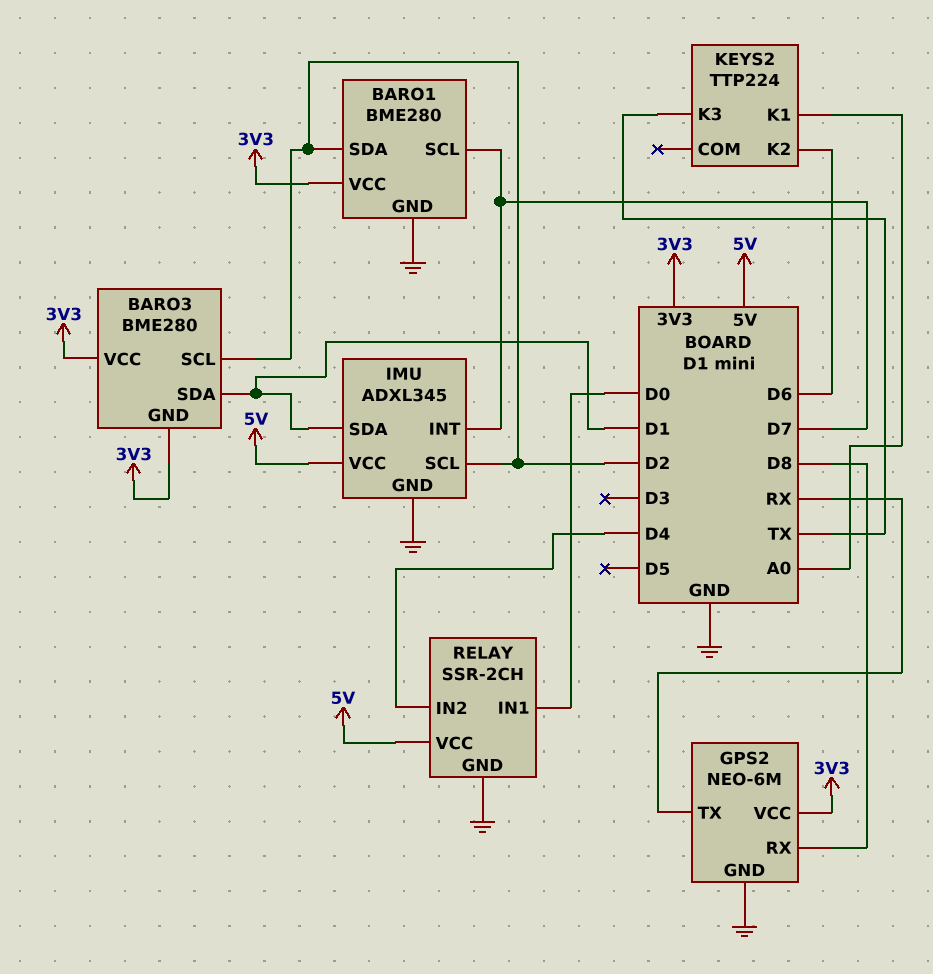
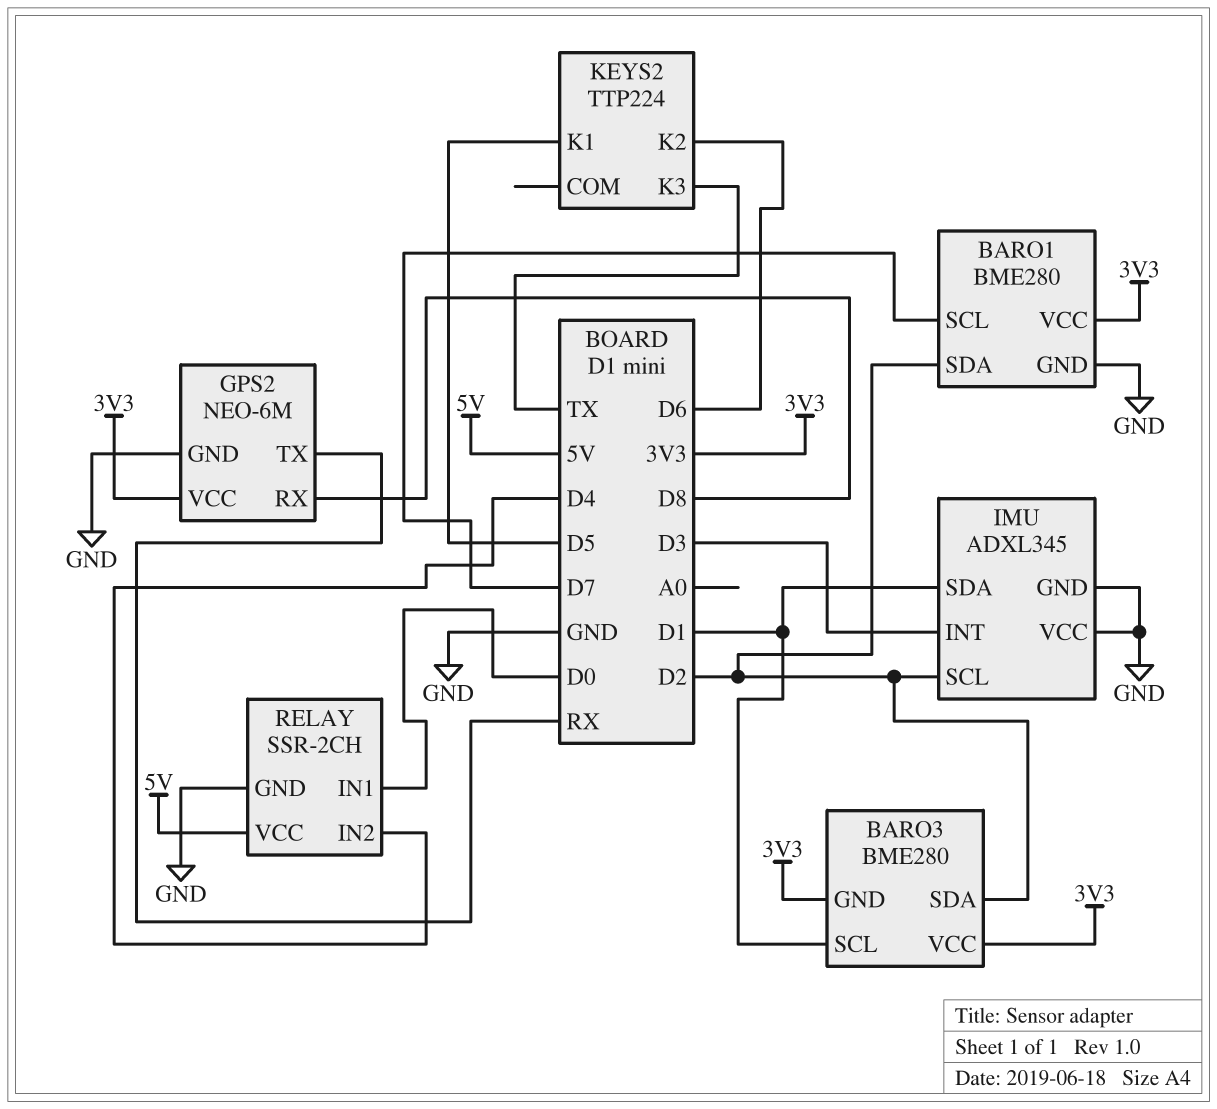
BARO3 pin SCL: D2 -> D1
BARO3 pin SDA: D1 -> D2
IMU pin INT: D7 -> D3
IMU pin VCC: 5V -> GND
KEYS2 pin K1: A0 -> D5

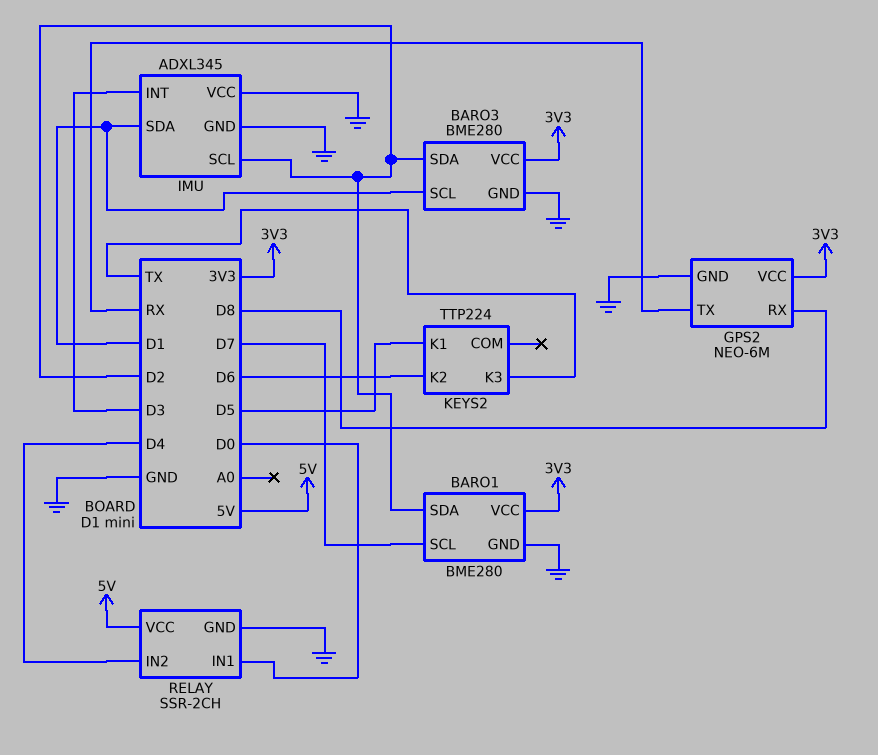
BARO3 pin GND: 3V3 -> GND

